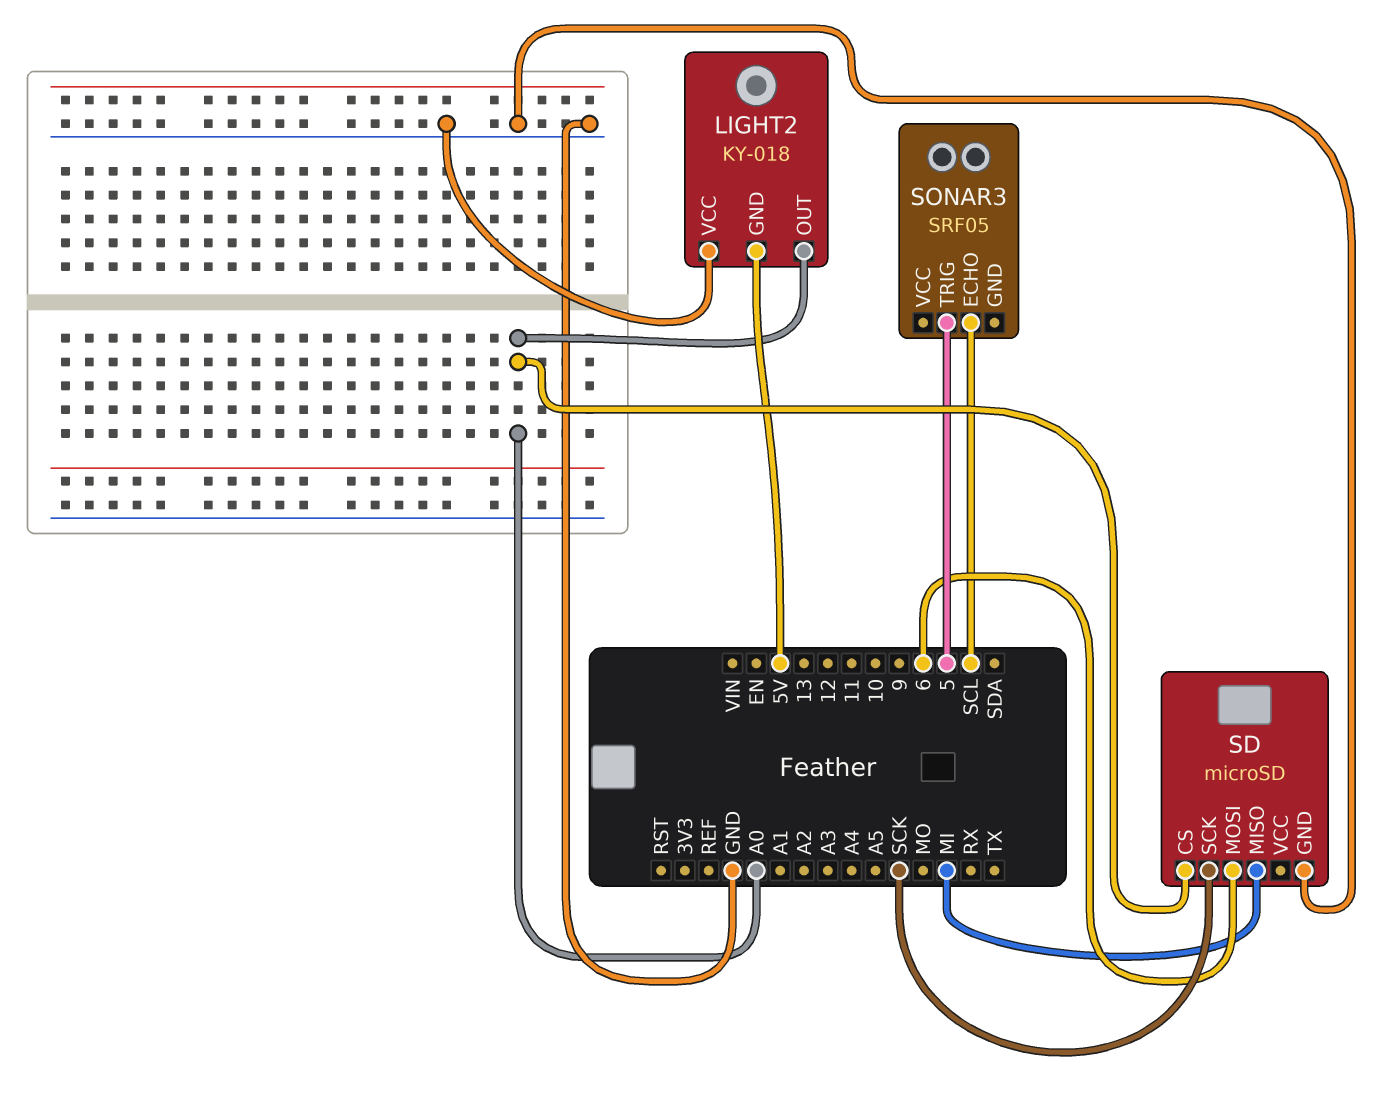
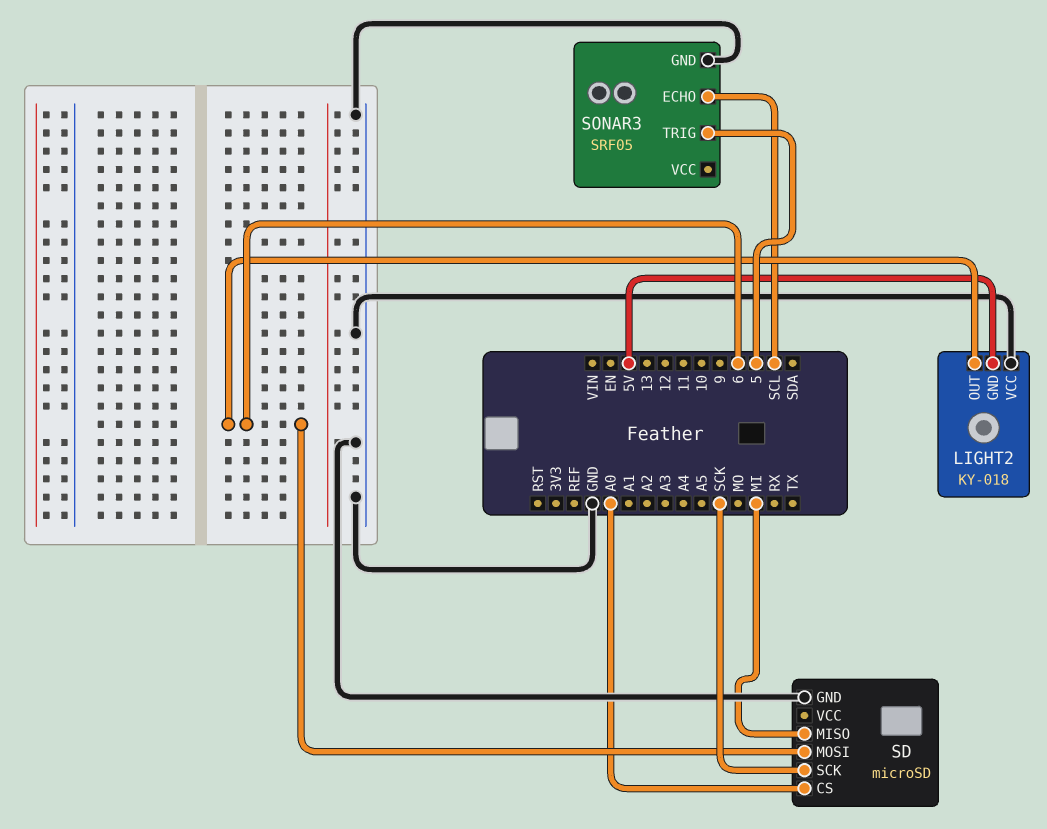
LIGHT2 pin OUT: A0 -> 6
SONAR3 pin GND: none -> GND

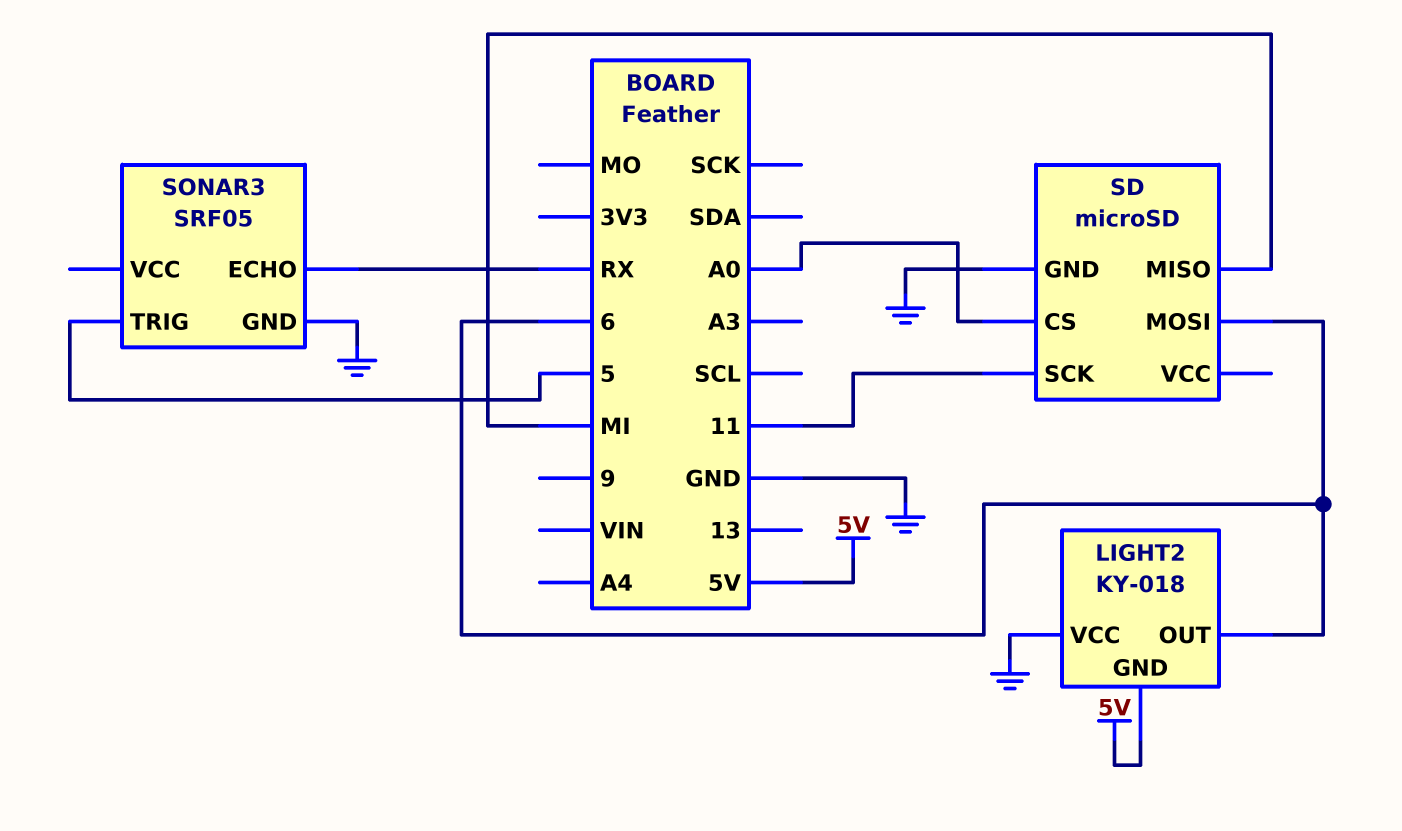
SD pin SCK: SCK -> 11
SONAR3 pin ECHO: SCL -> RX

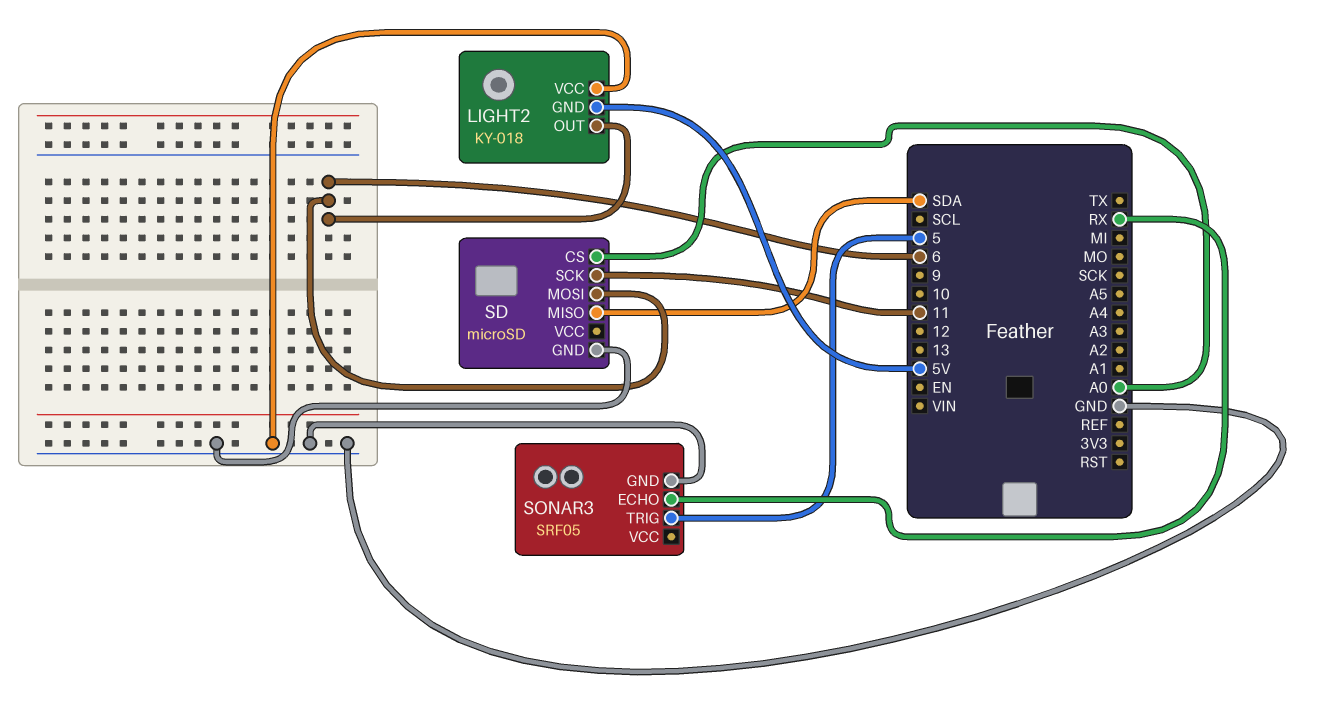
SD pin MISO: MI -> SDA

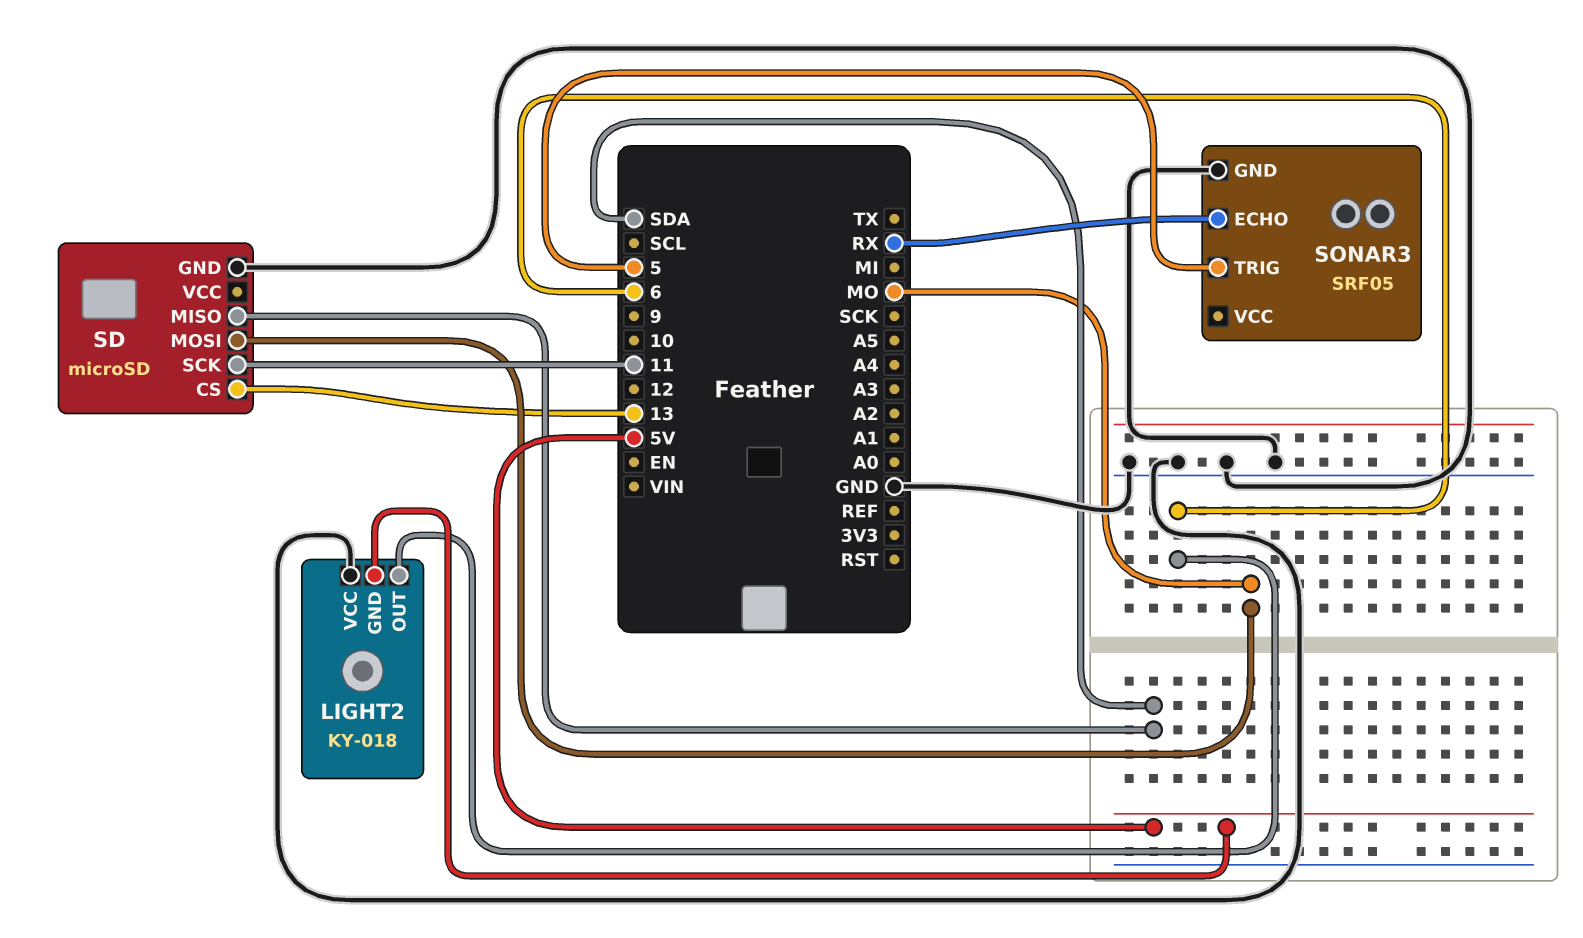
SD pin CS: A0 -> 13
SD pin MOSI: 6 -> MO

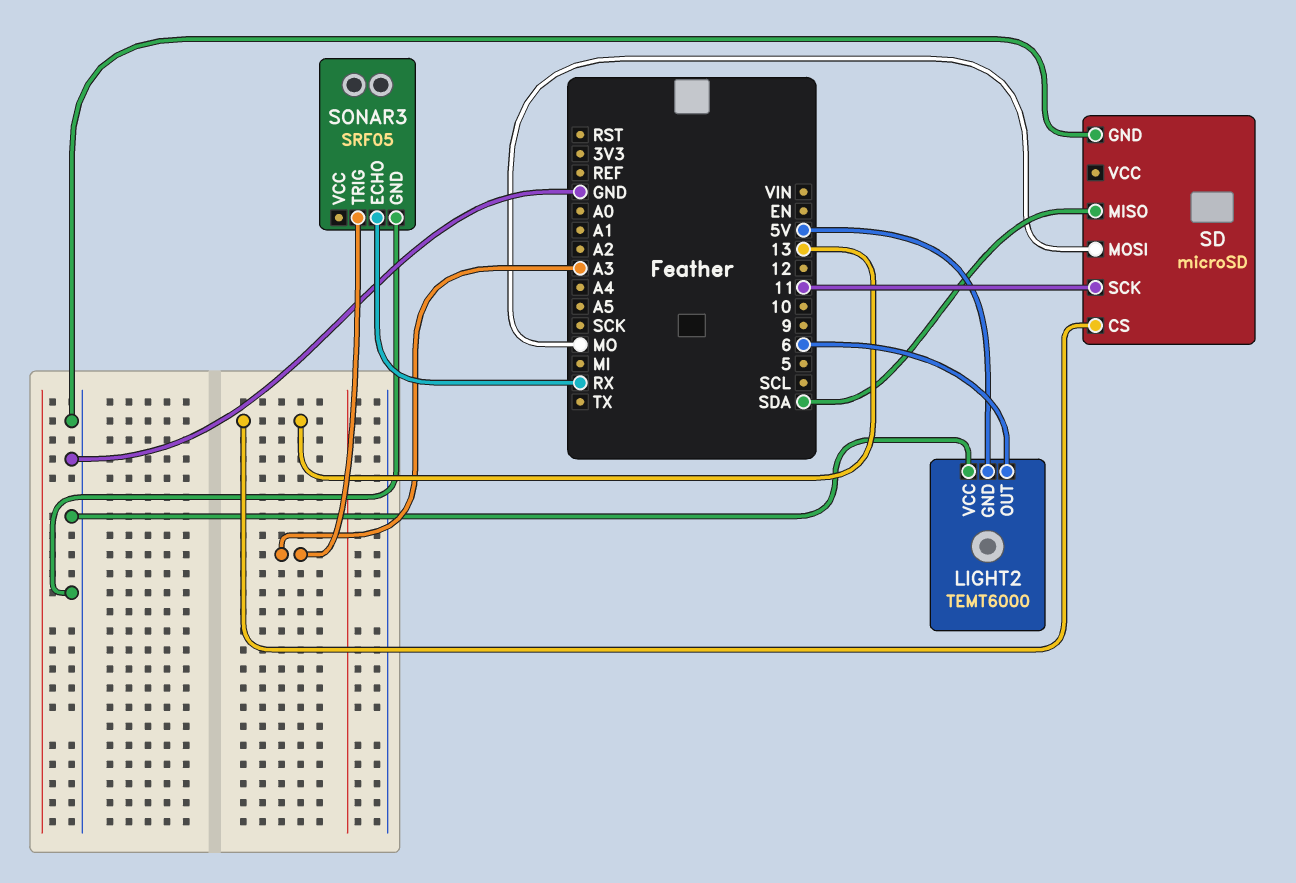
LIGHT2: KY-018 -> TEMT6000
SONAR3 pin TRIG: 5 -> A3

